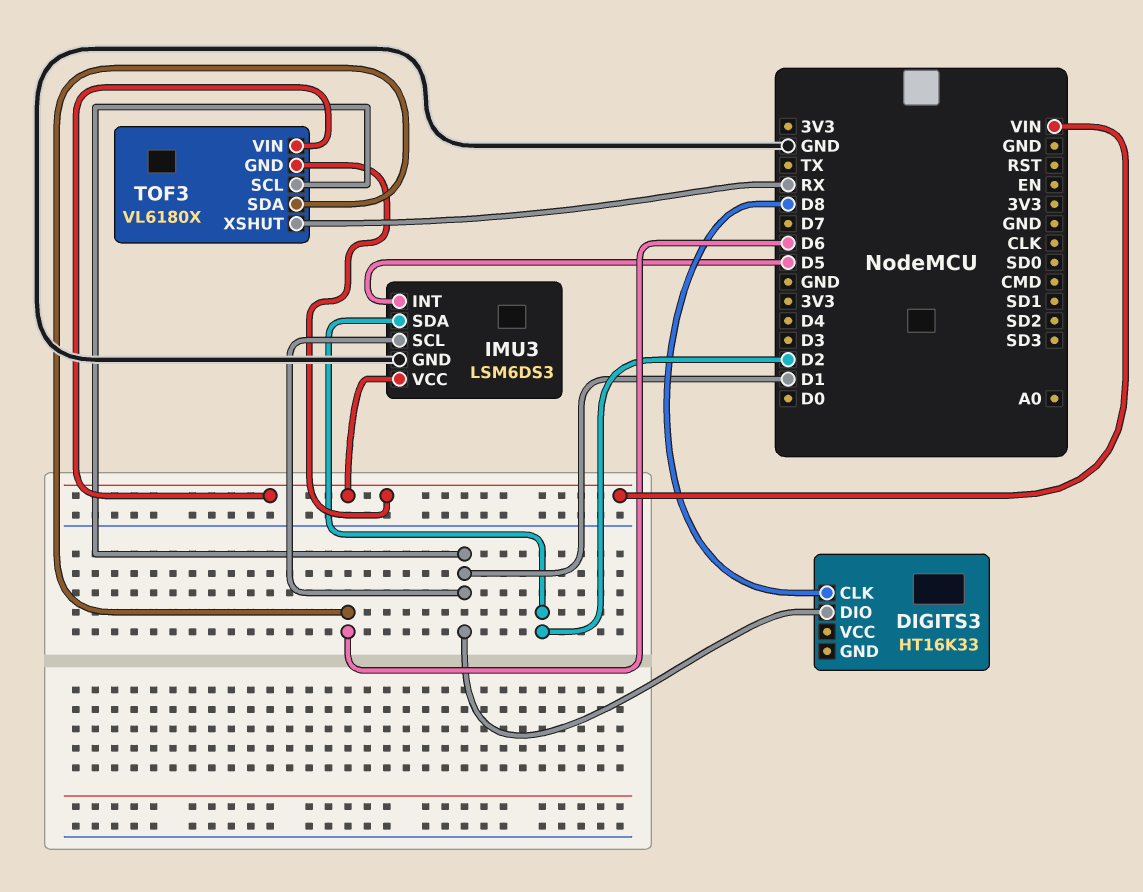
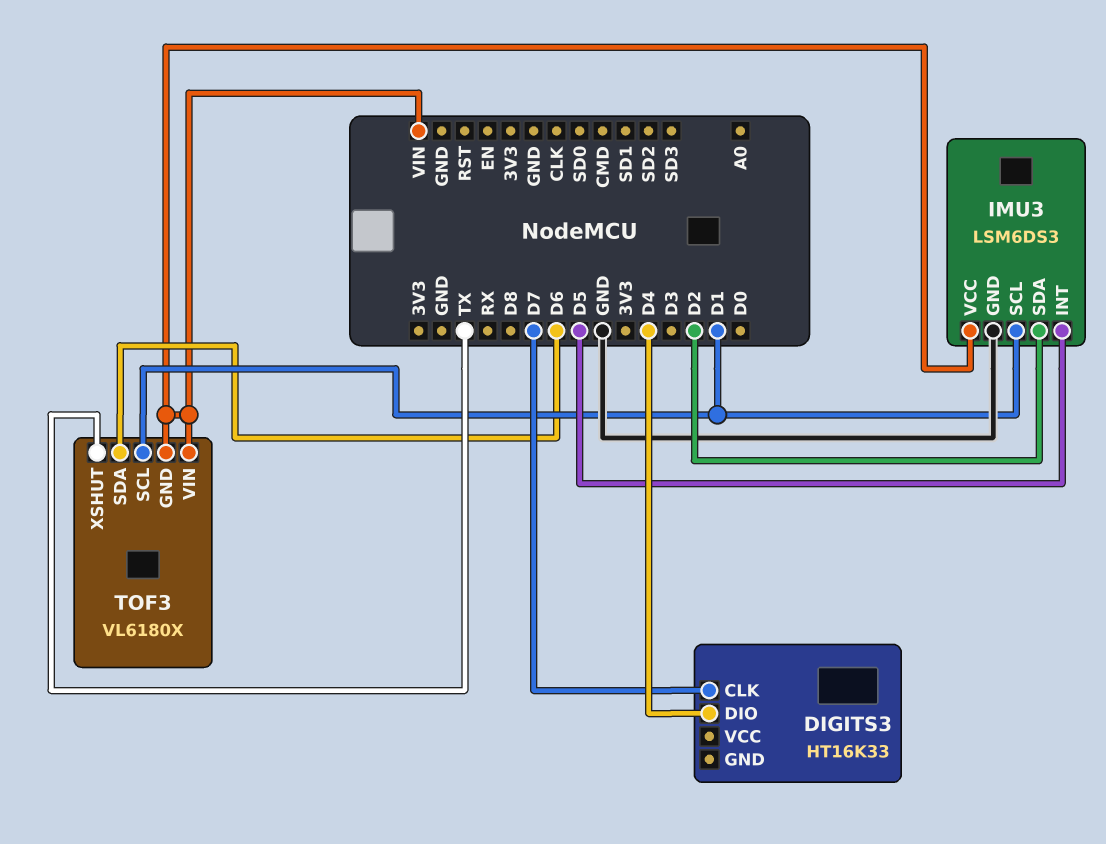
DIGITS3 pin CLK: D8 -> D7
DIGITS3 pin DIO: D1 -> D4
TOF3 pin XSHUT: RX -> TX

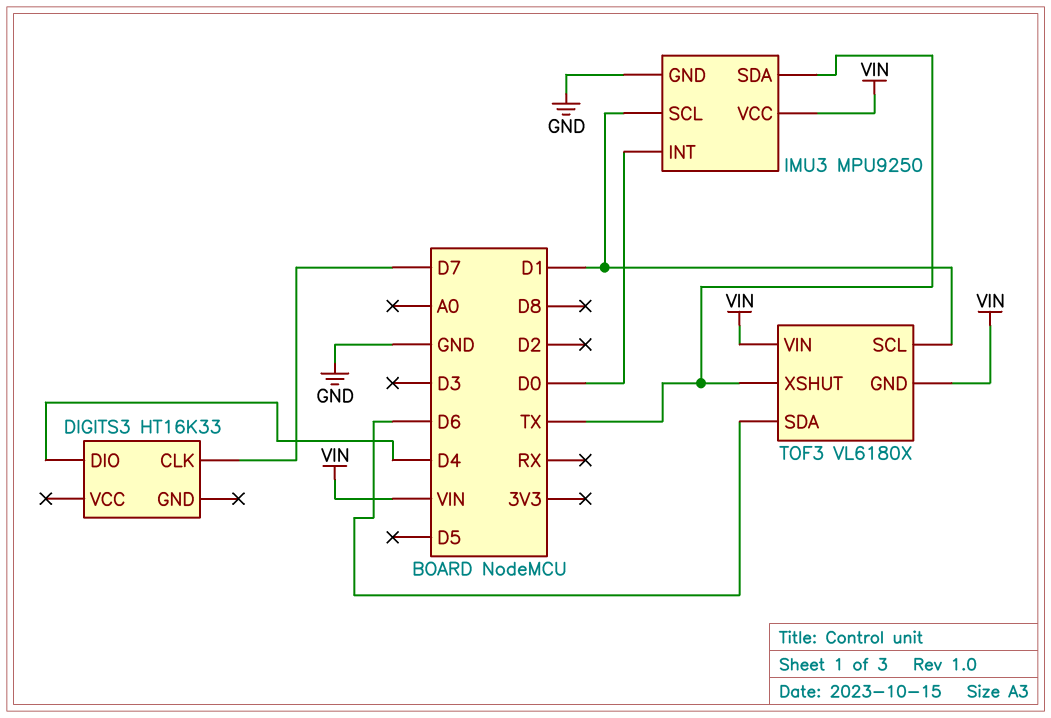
IMU3: LSM6DS3 -> MPU9250
IMU3 pin INT: D5 -> D0
IMU3 pin SDA: D2 -> TX

